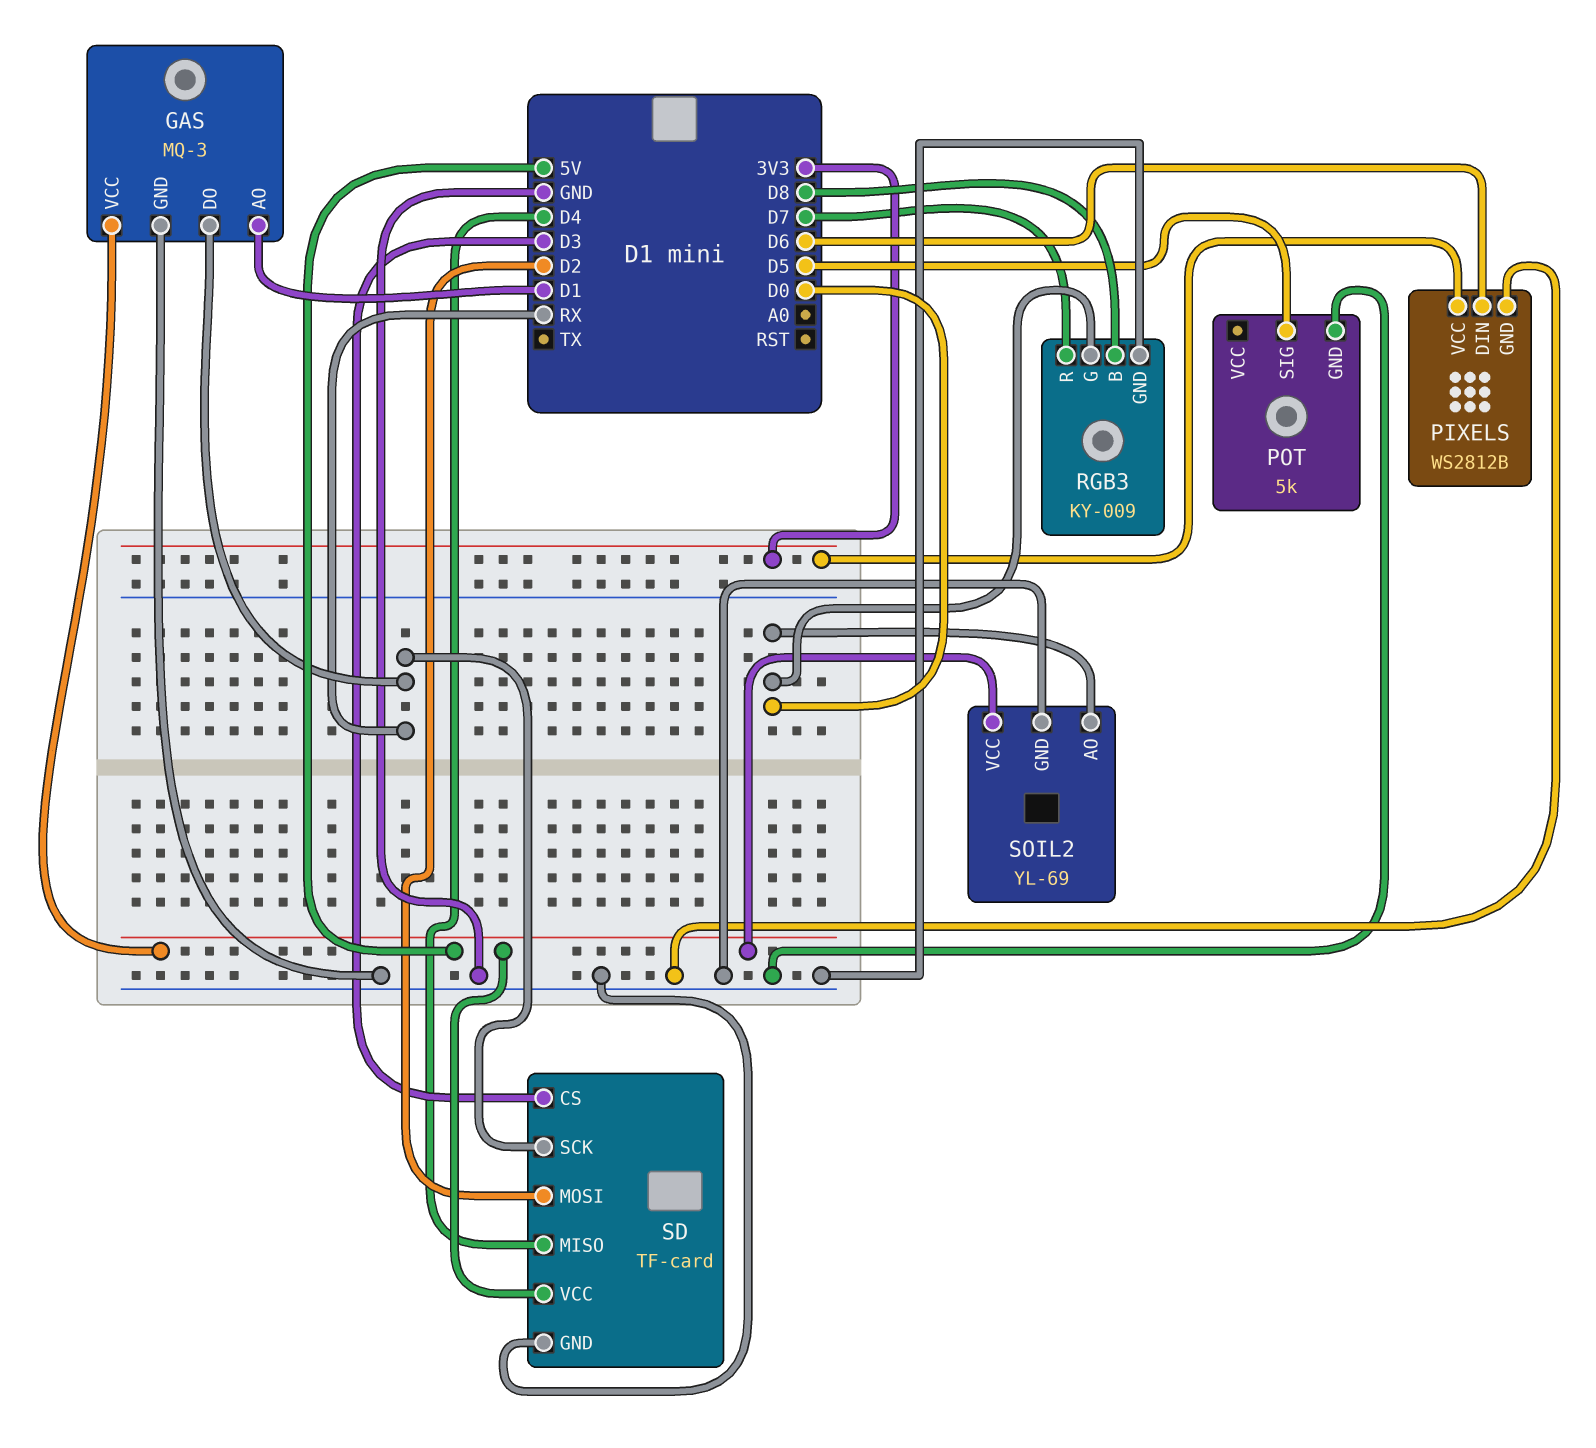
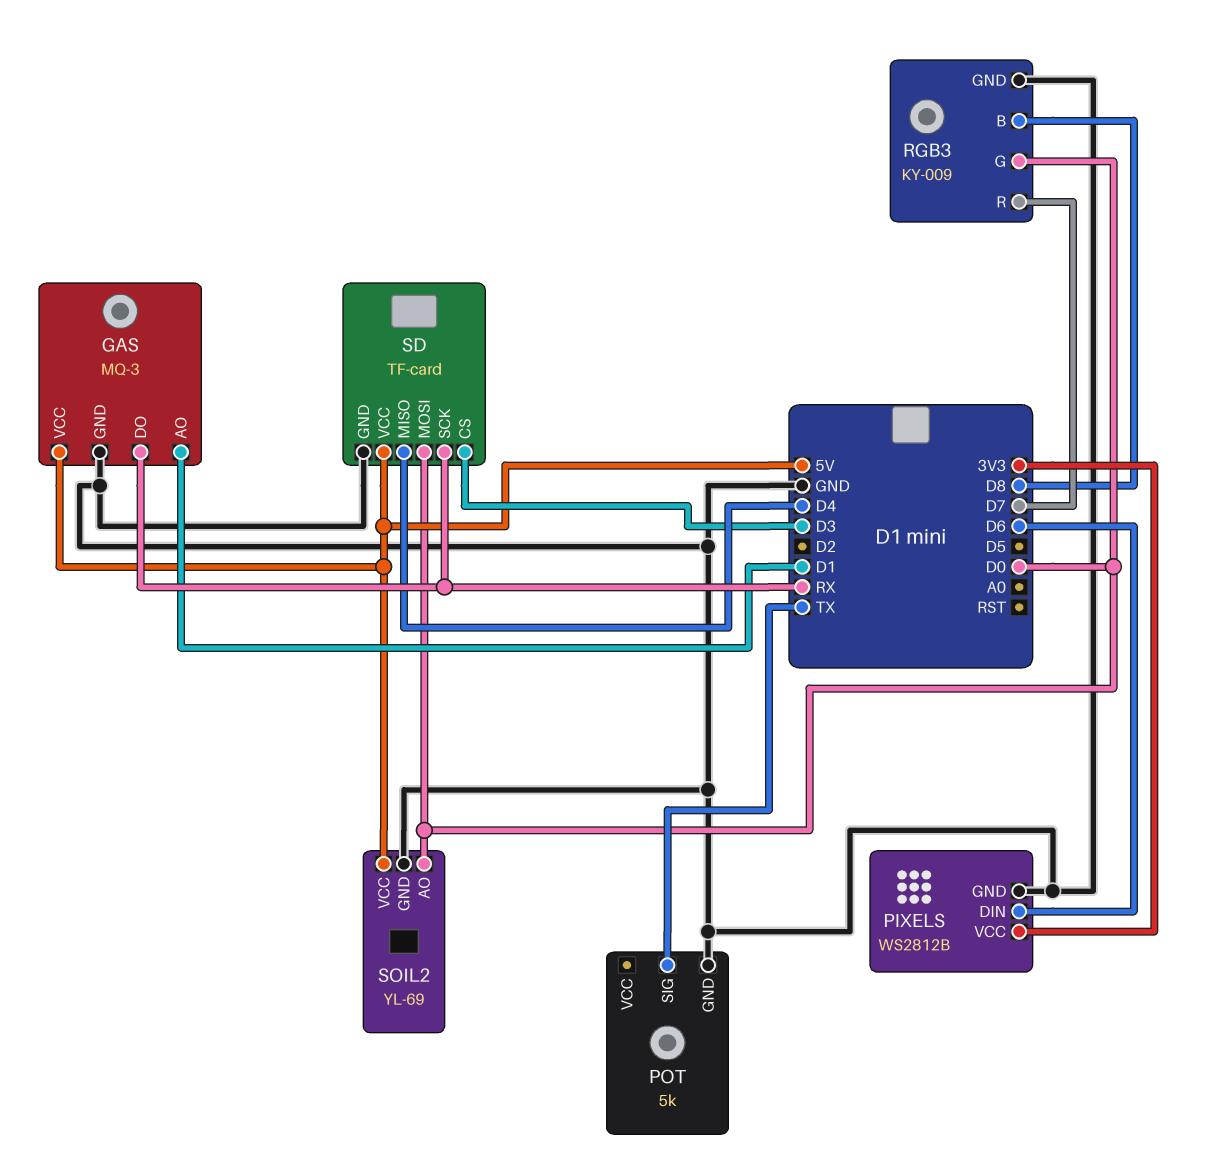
POT pin SIG: D5 -> TX
SD pin MOSI: D2 -> D0

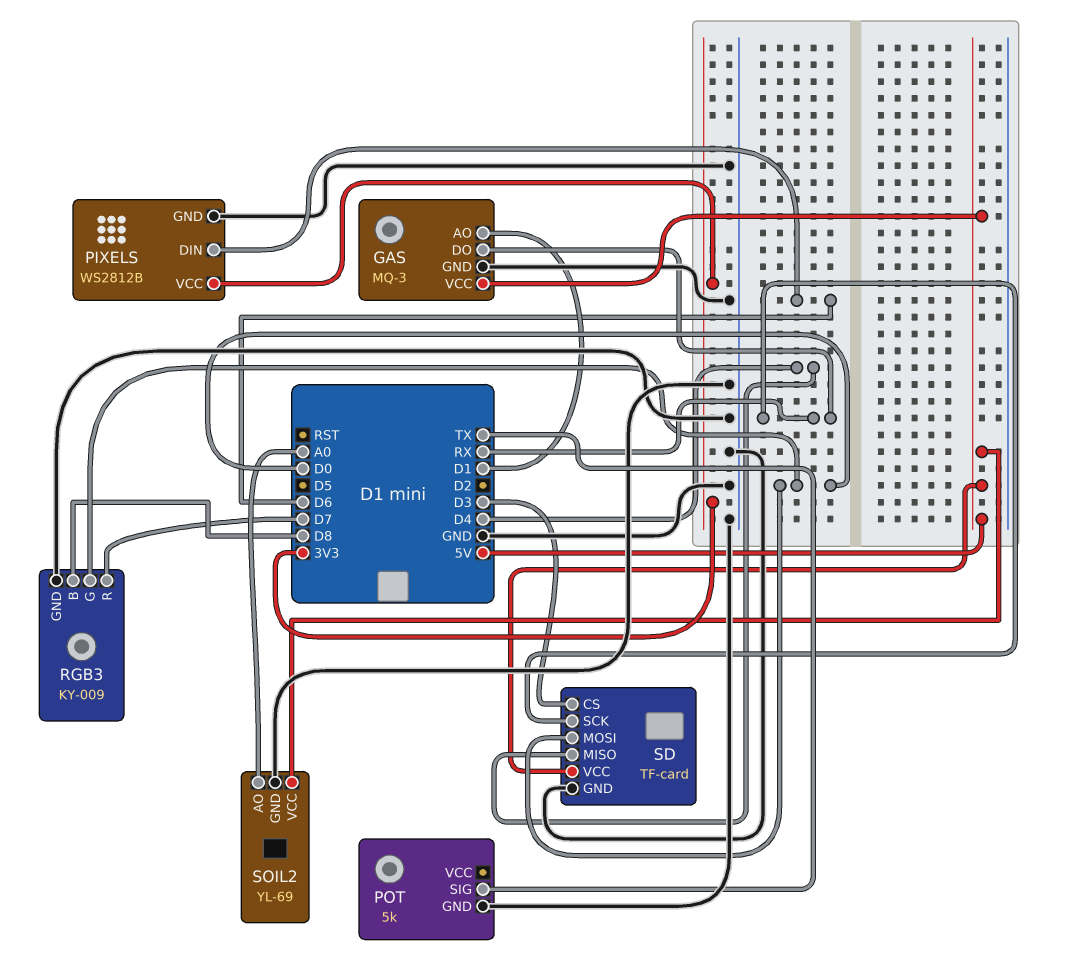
SOIL2 pin AO: D0 -> A0

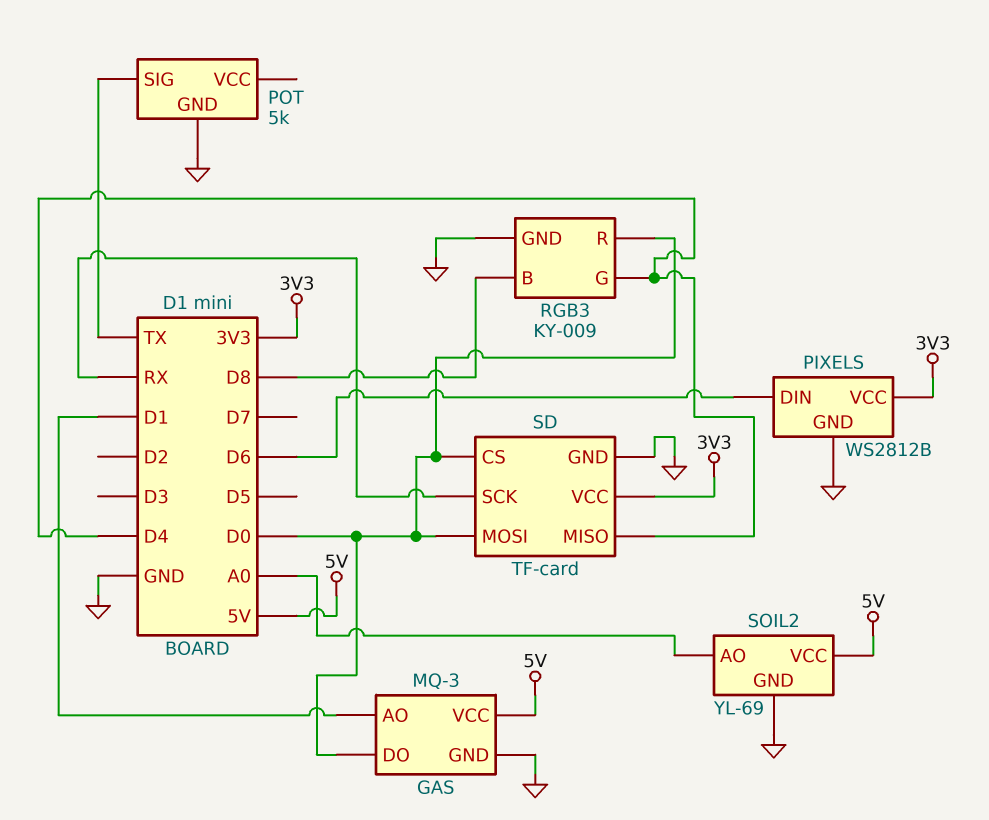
GAS pin DO: RX -> D0
RGB3 pin G: D0 -> D4
RGB3 pin R: D7 -> D0
SD pin CS: D3 -> D0
SD pin VCC: 5V -> 3V3

